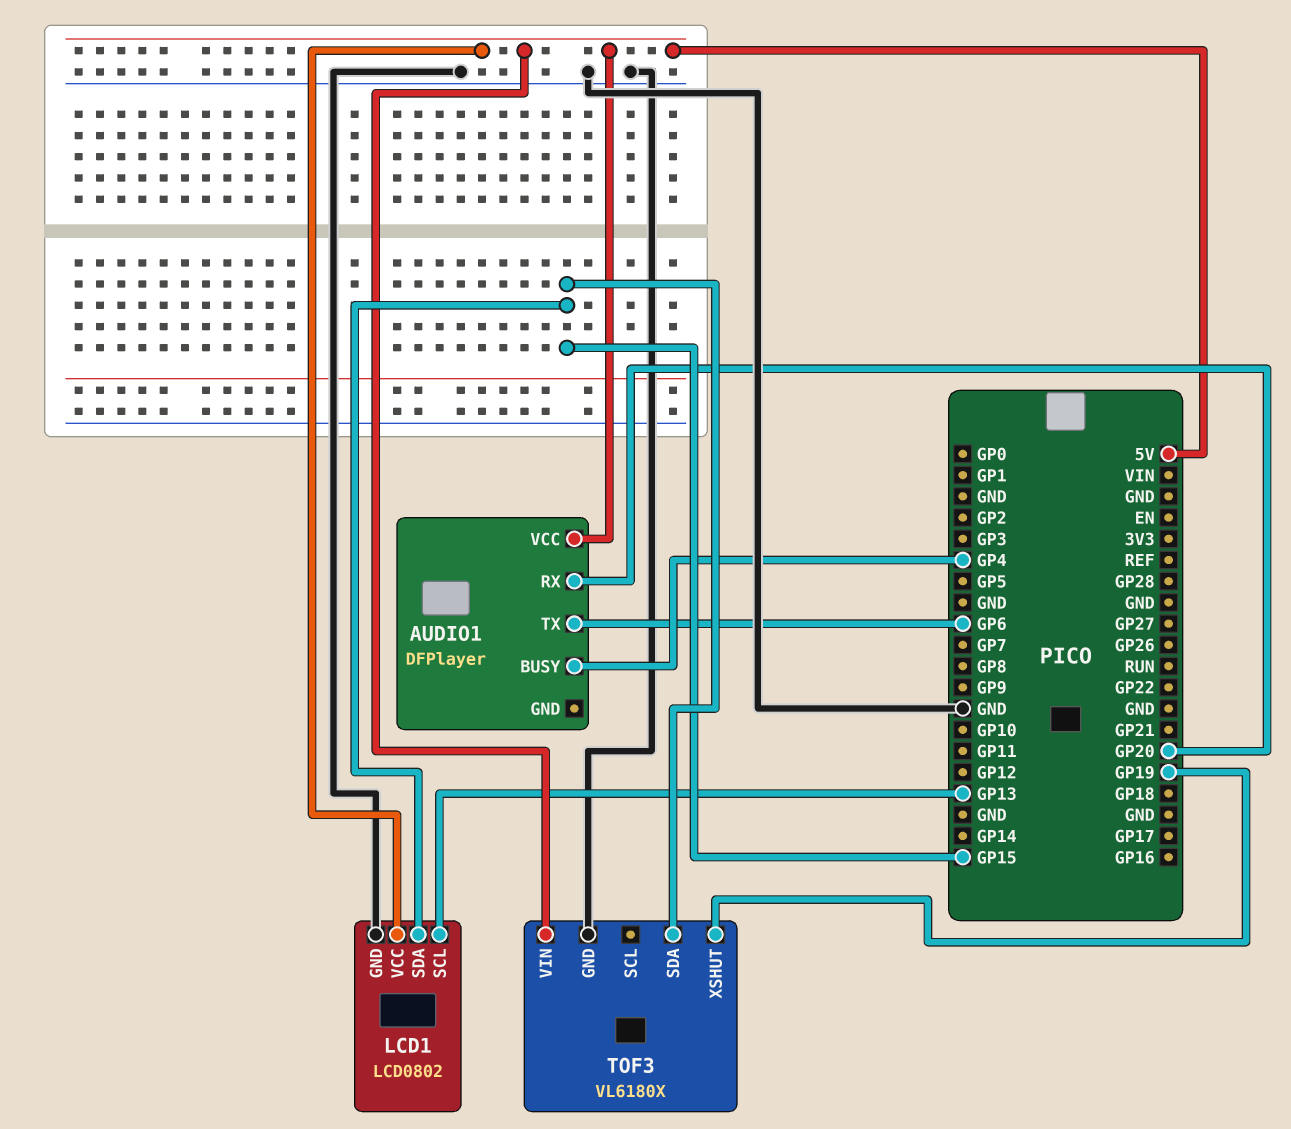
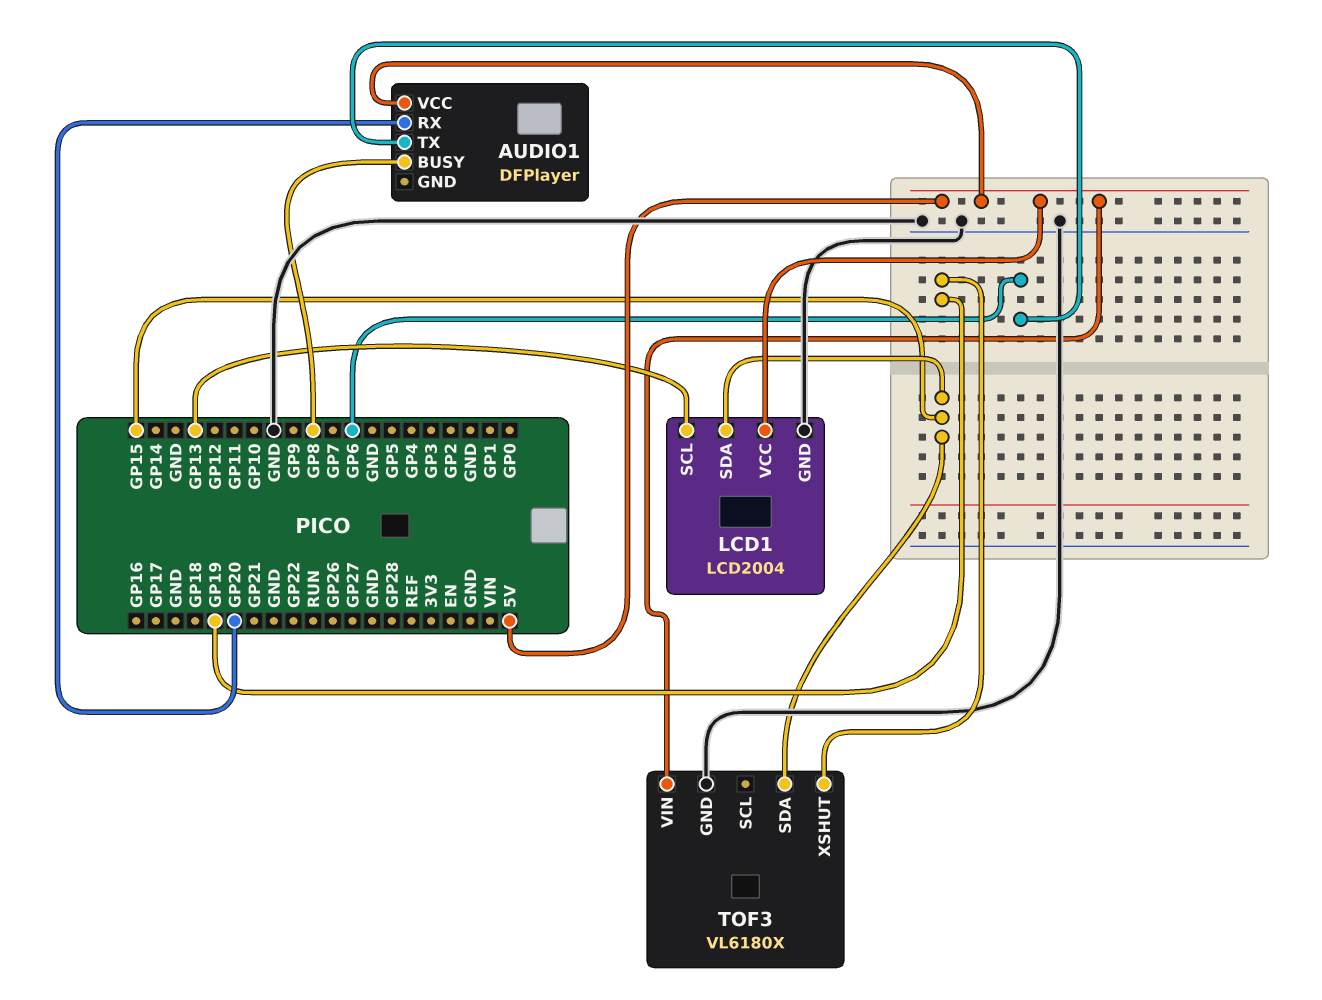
AUDIO1 pin BUSY: GP4 -> GP8
LCD1: LCD0802 -> LCD2004

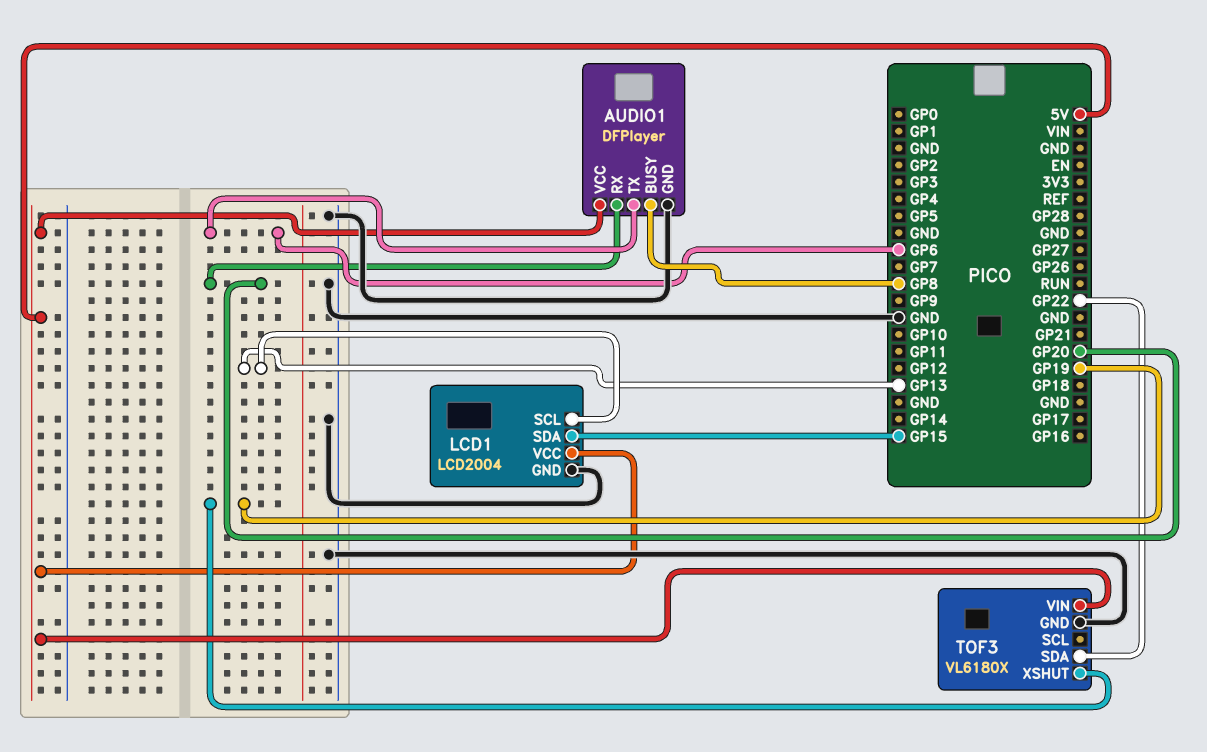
AUDIO1 pin GND: none -> GND
TOF3 pin SDA: GP15 -> GP22

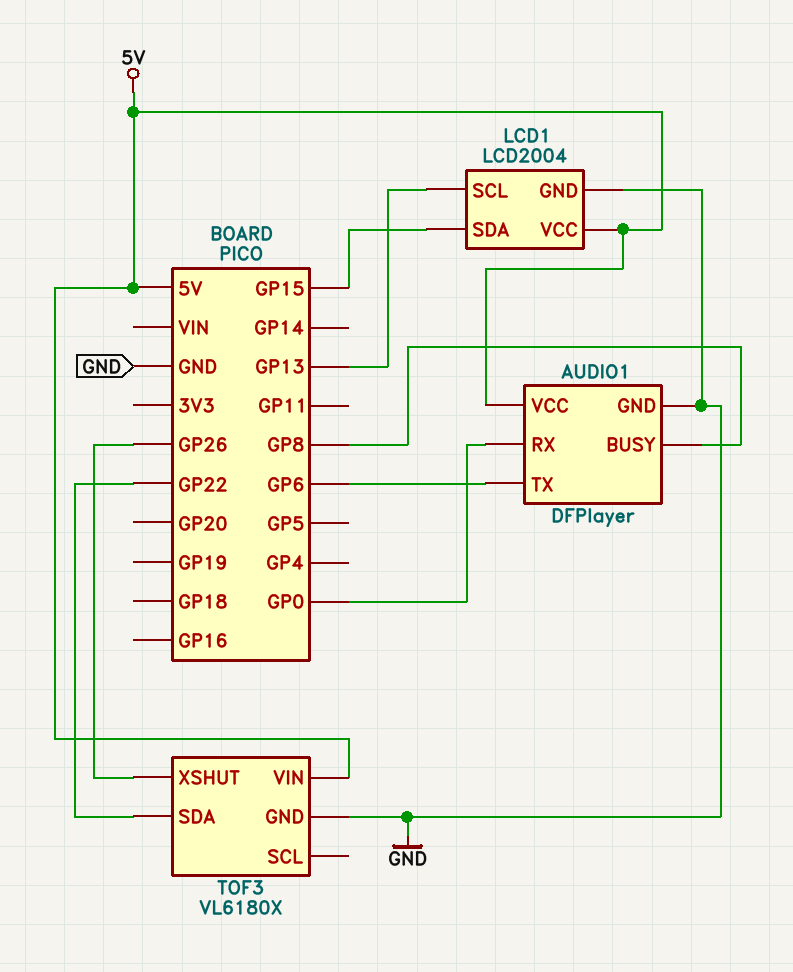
AUDIO1 pin RX: GP20 -> GP0
TOF3 pin XSHUT: GP19 -> GP26

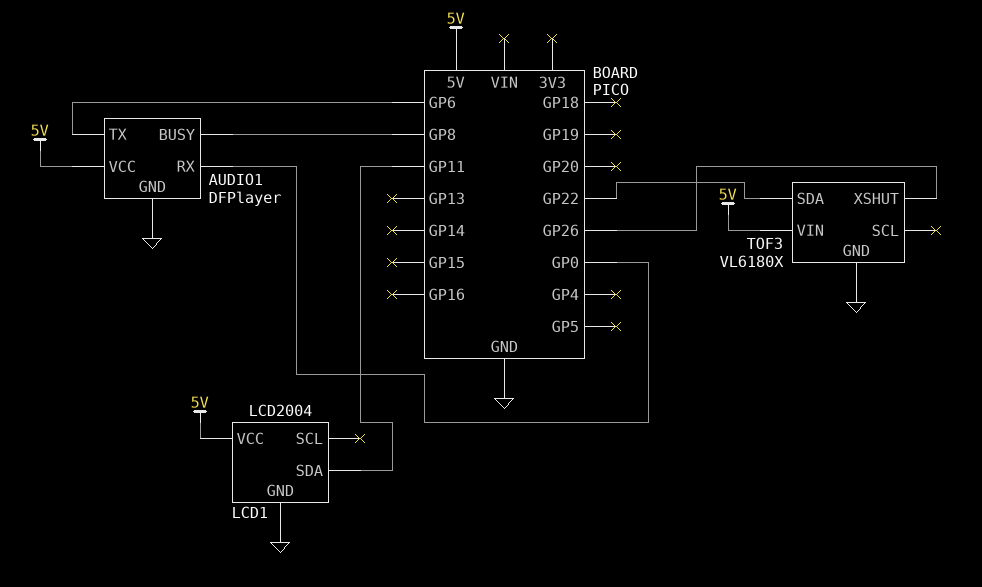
LCD1 pin SCL: GP13 -> none
LCD1 pin SDA: GP15 -> GP11

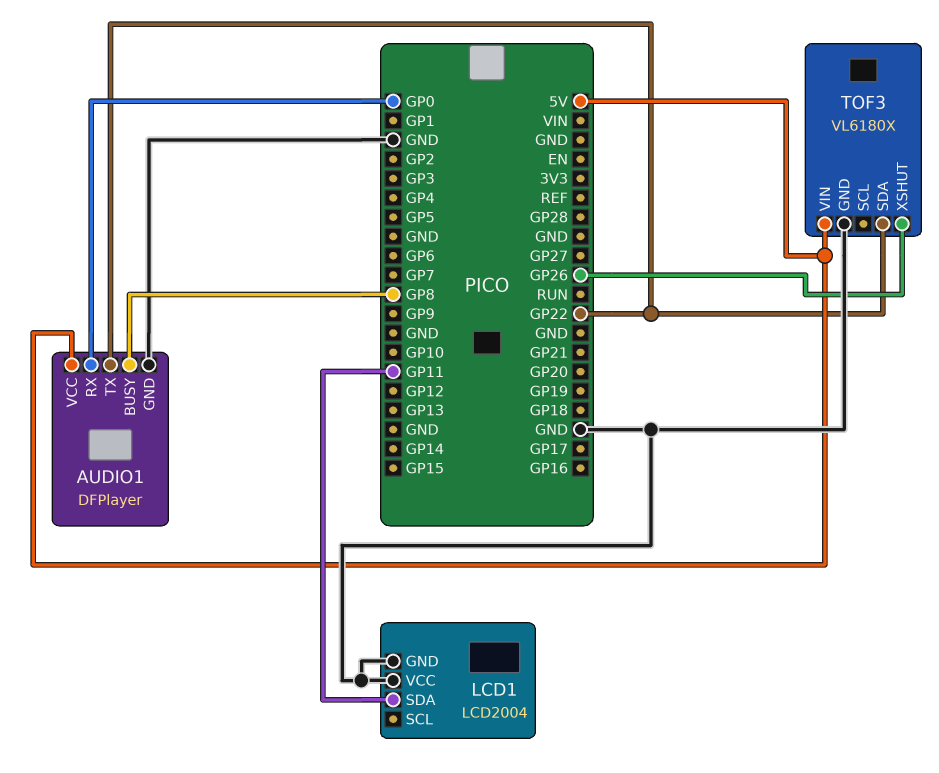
AUDIO1 pin TX: GP6 -> GP22
LCD1 pin VCC: 5V -> GND

